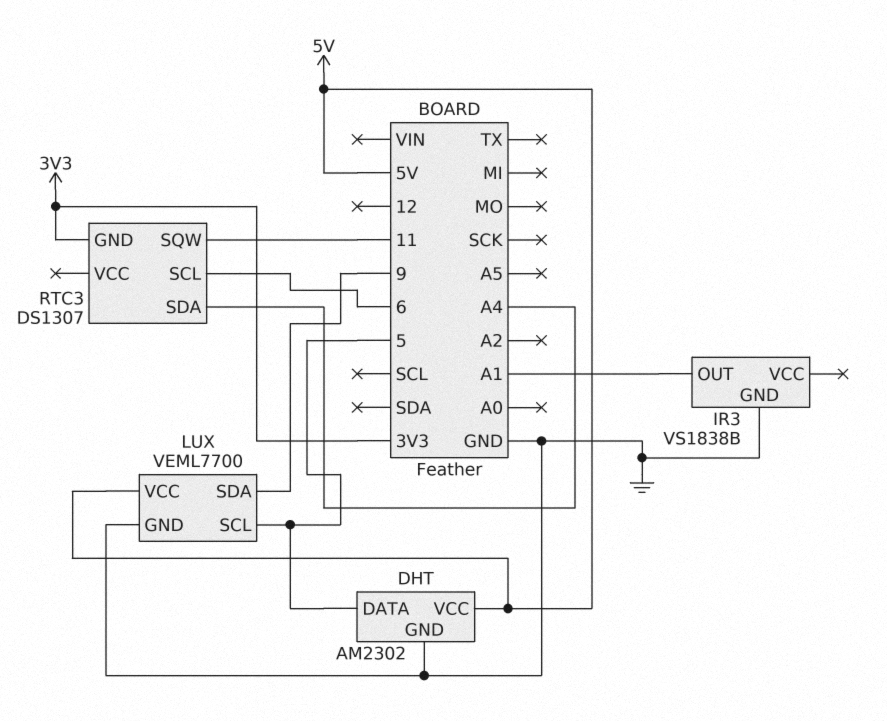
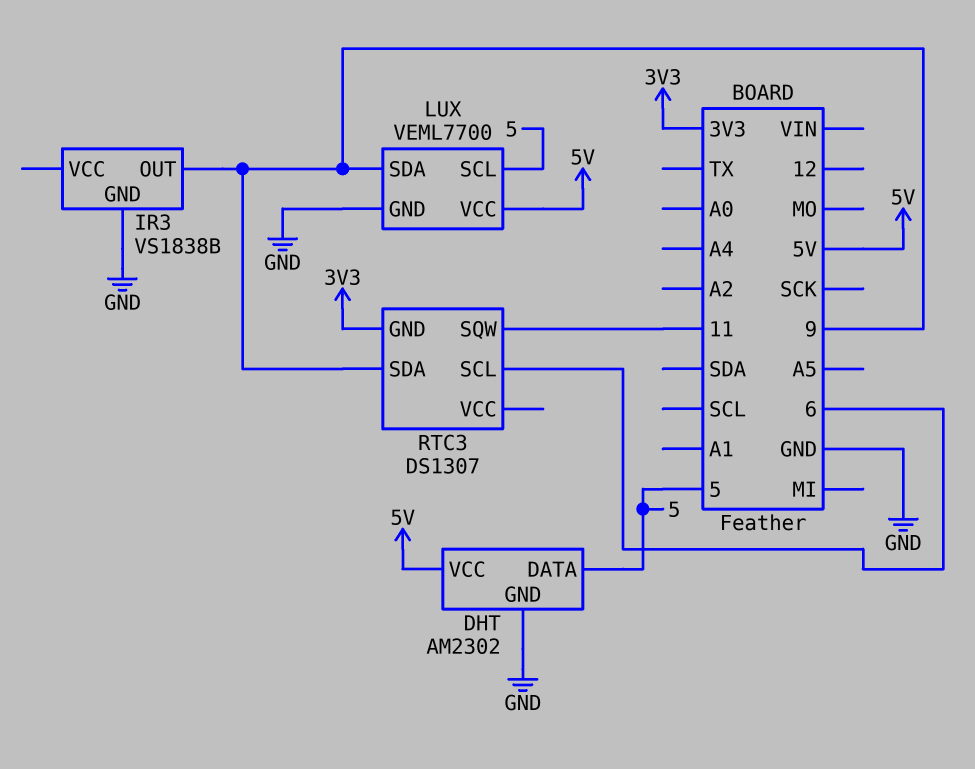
IR3 pin OUT: A1 -> 9
RTC3 pin SDA: A4 -> 9

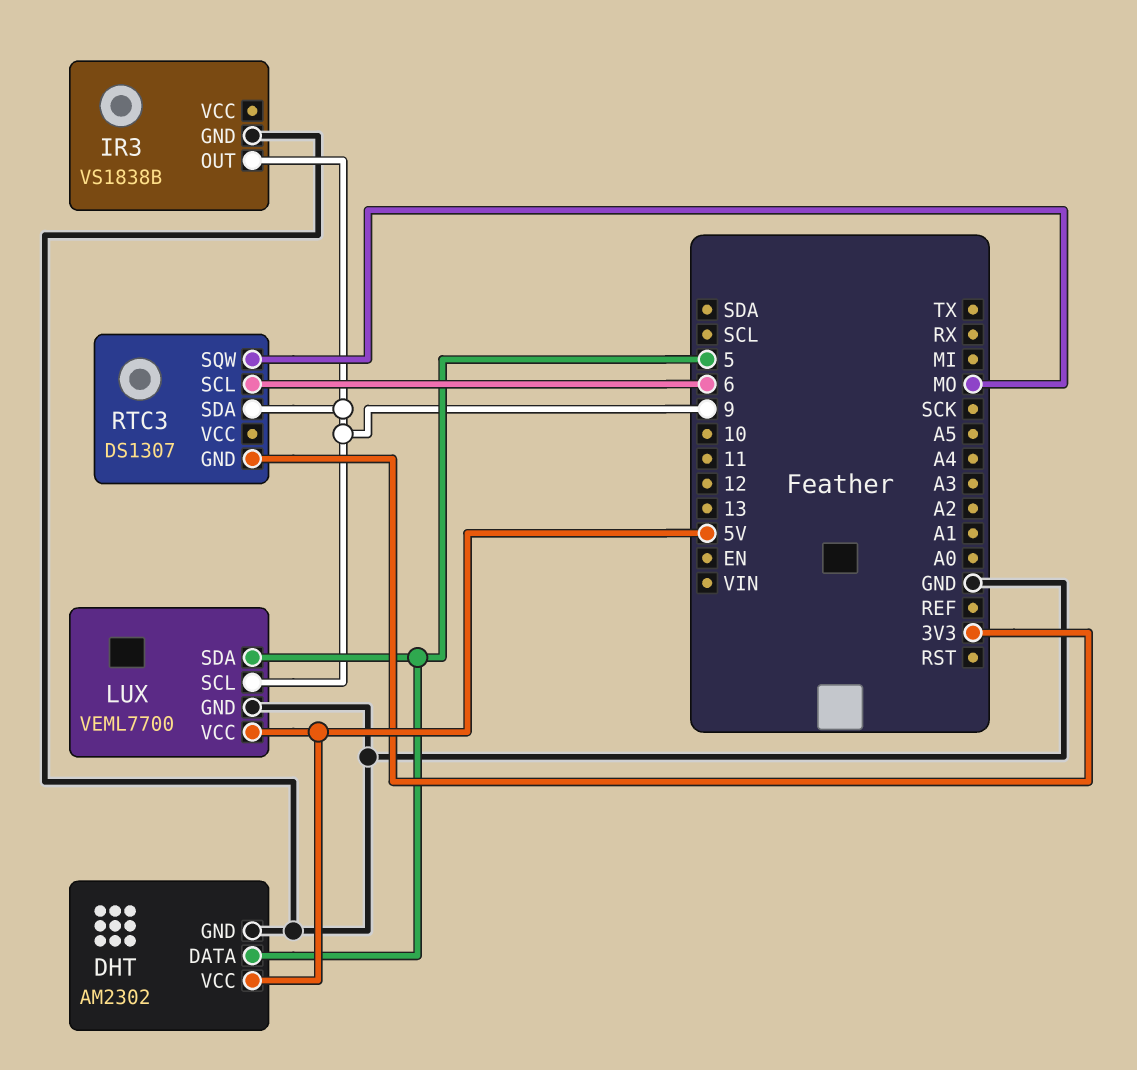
LUX pin SCL: 5 -> 9
LUX pin SDA: 9 -> 5
RTC3 pin SQW: 11 -> MO

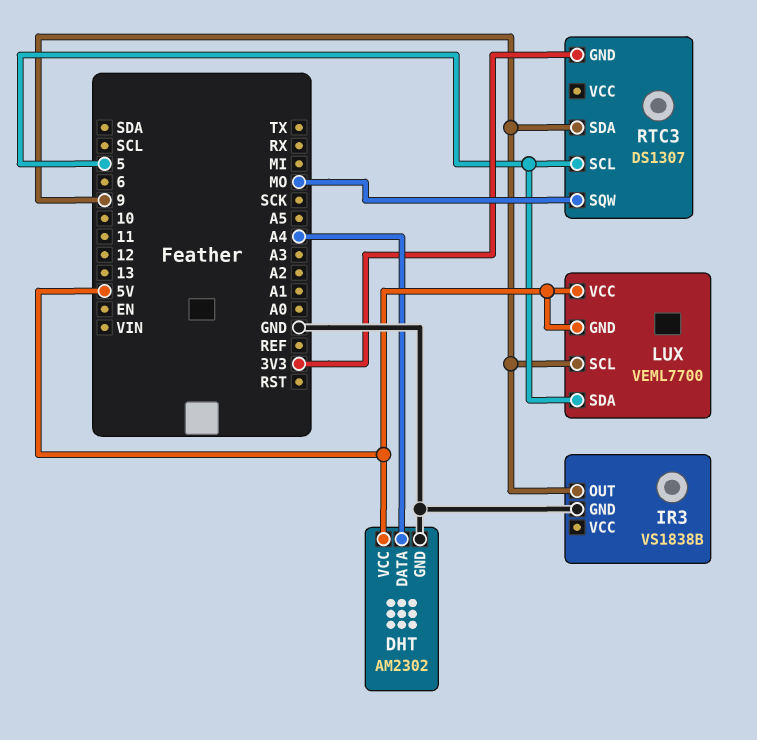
DHT pin DATA: 5 -> A4
LUX pin GND: GND -> 5V
RTC3 pin SCL: 6 -> 5

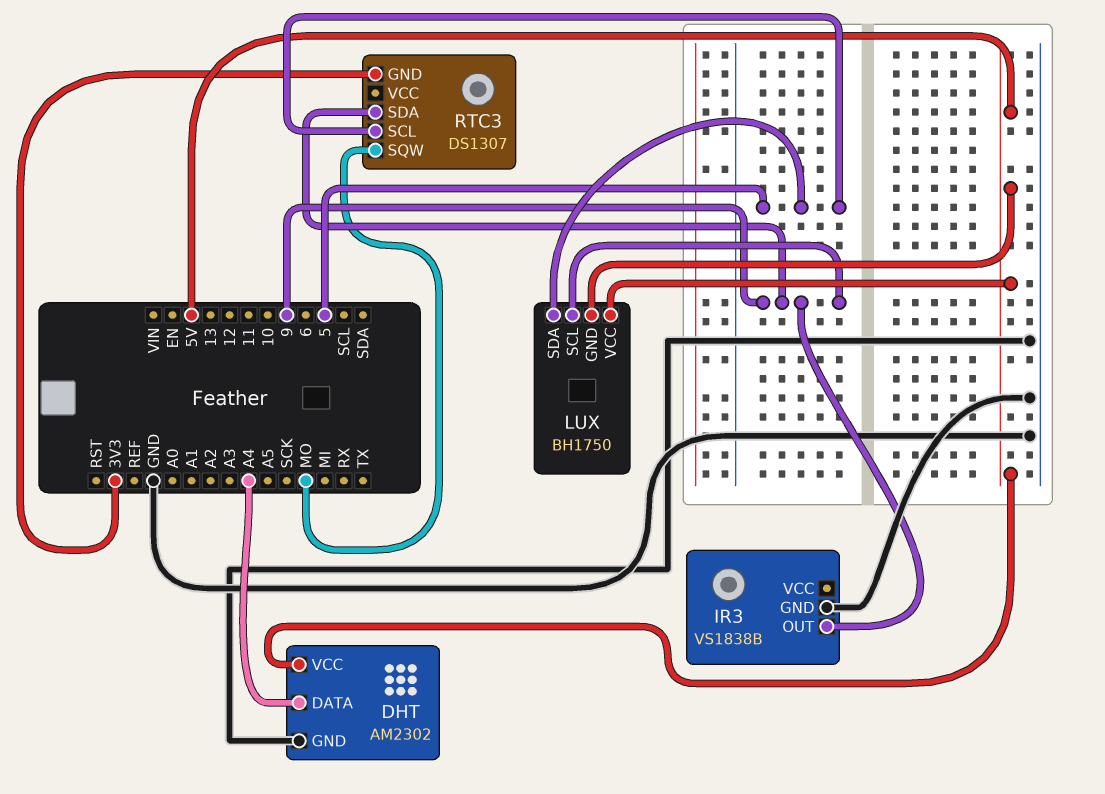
LUX: VEML7700 -> BH1750

